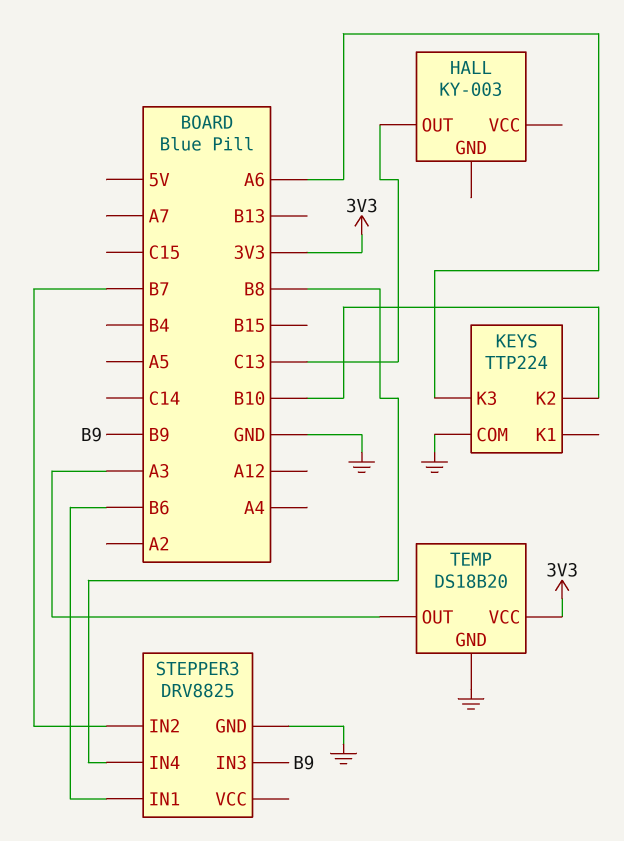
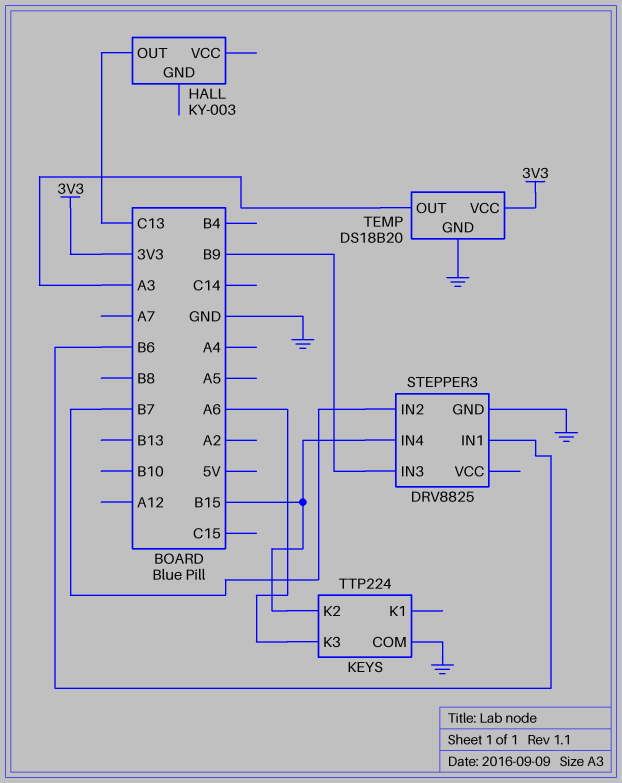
KEYS pin K2: B10 -> B15
STEPPER3 pin IN4: B8 -> B15

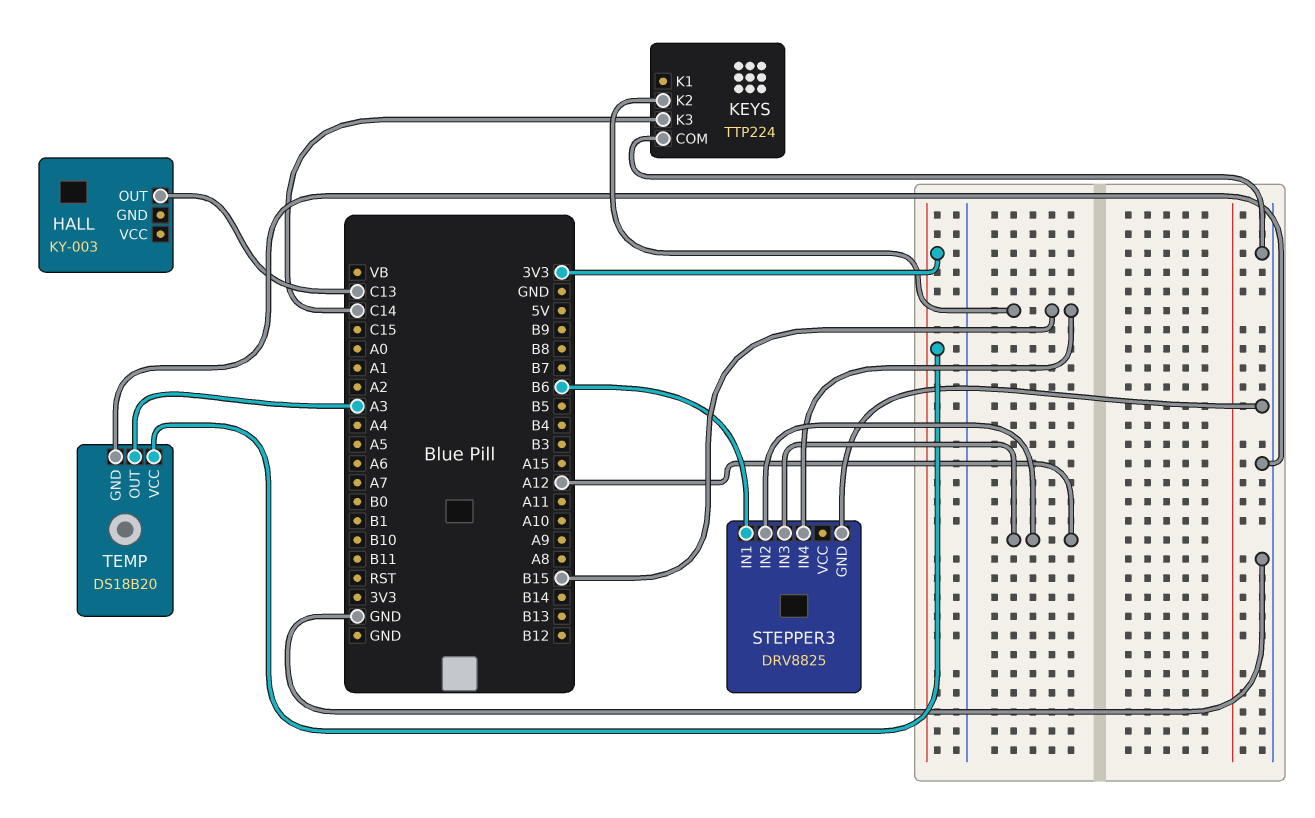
KEYS pin K3: A6 -> C14
STEPPER3 pin IN2: B7 -> A12
STEPPER3 pin IN3: B9 -> A12

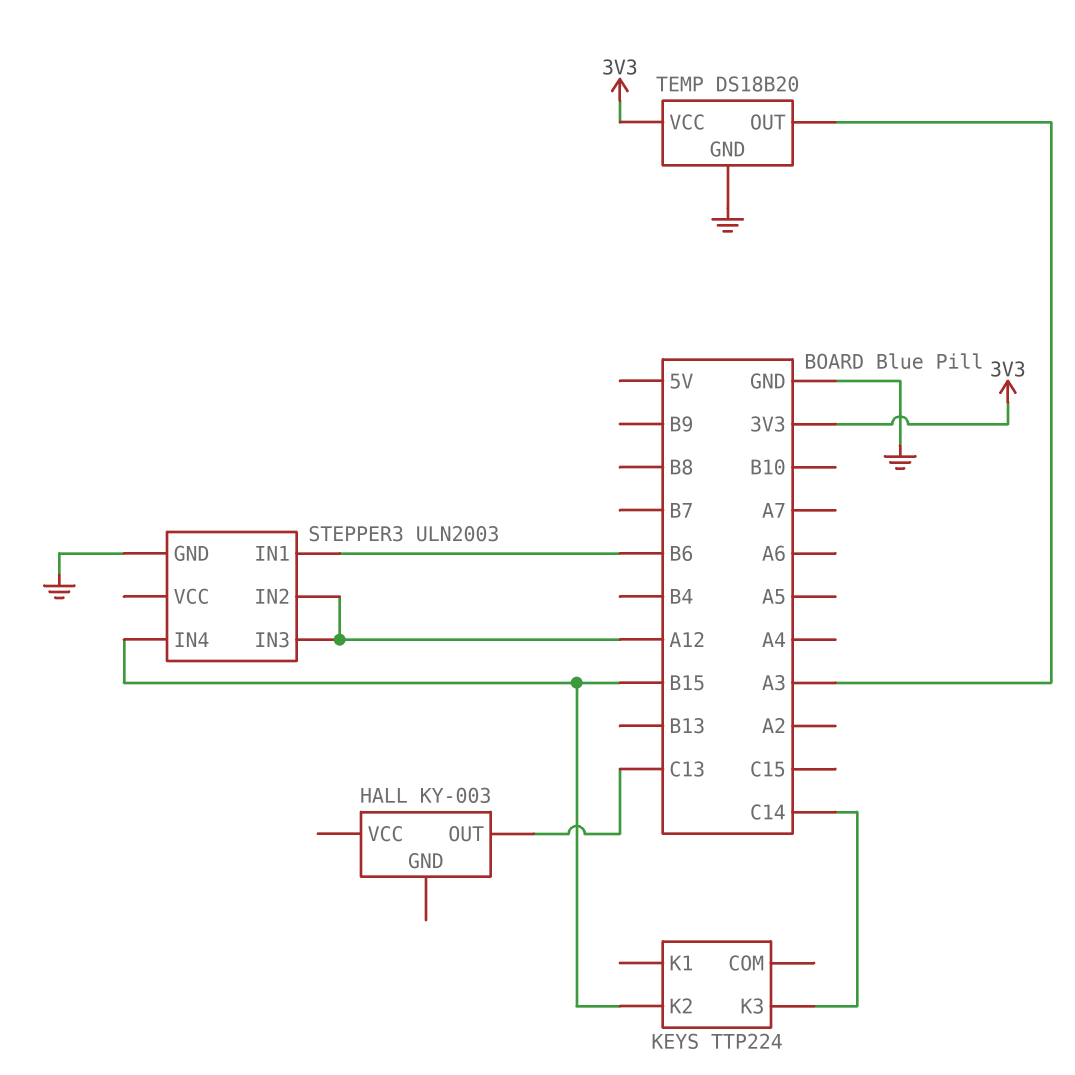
KEYS pin COM: GND -> none
STEPPER3: DRV8825 -> ULN2003

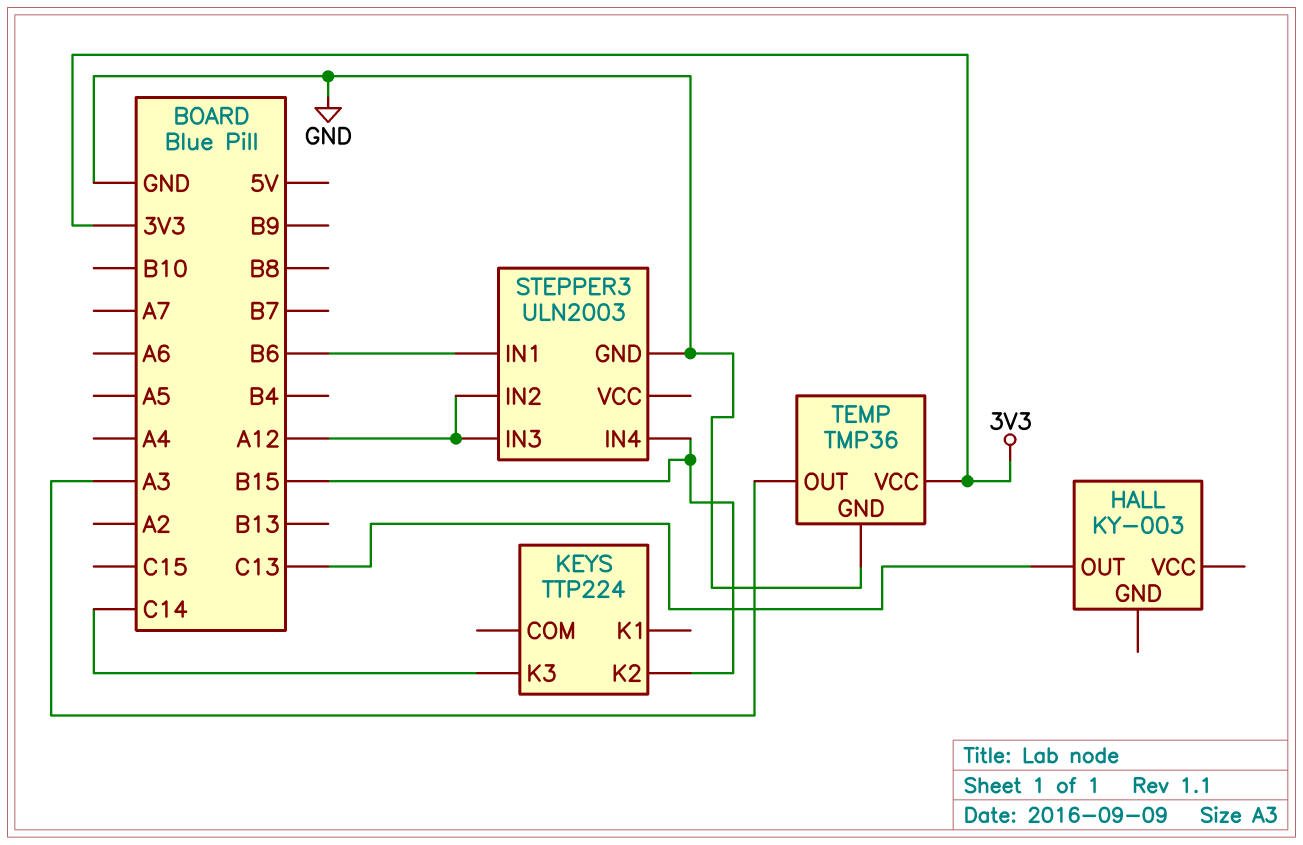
TEMP: DS18B20 -> TMP36

